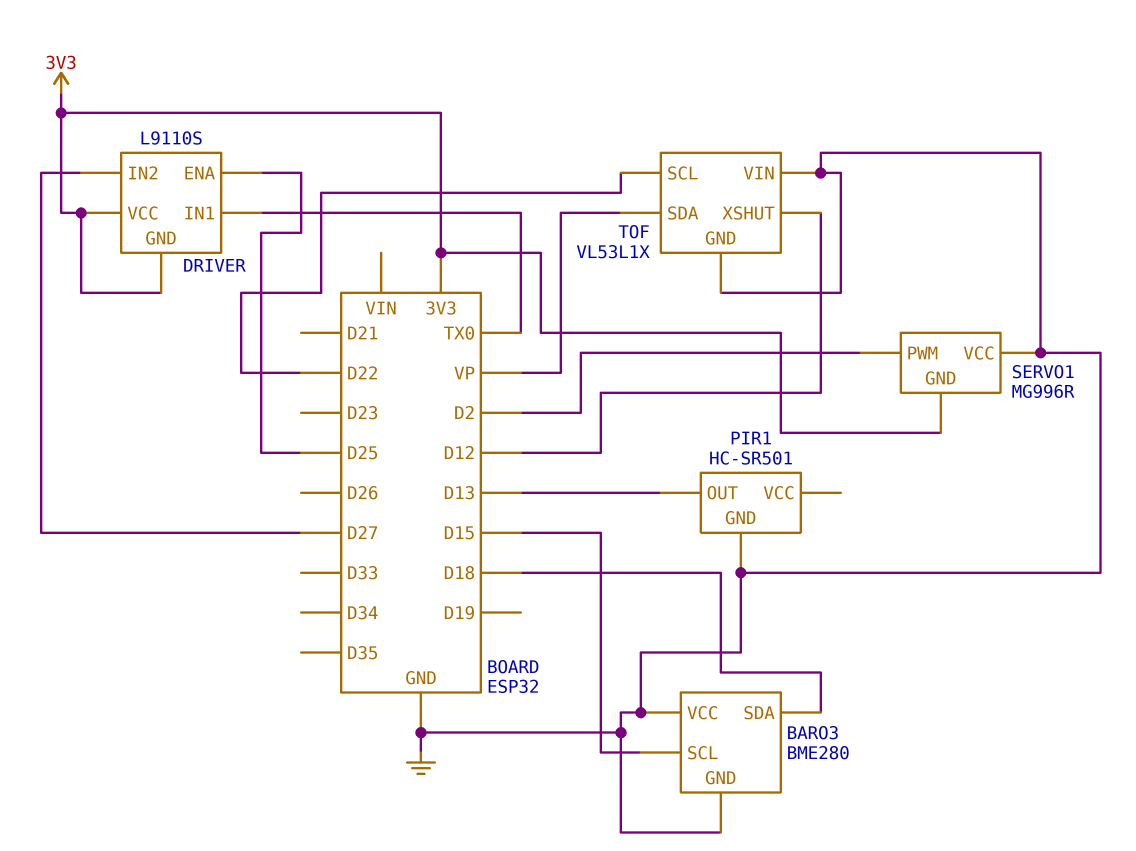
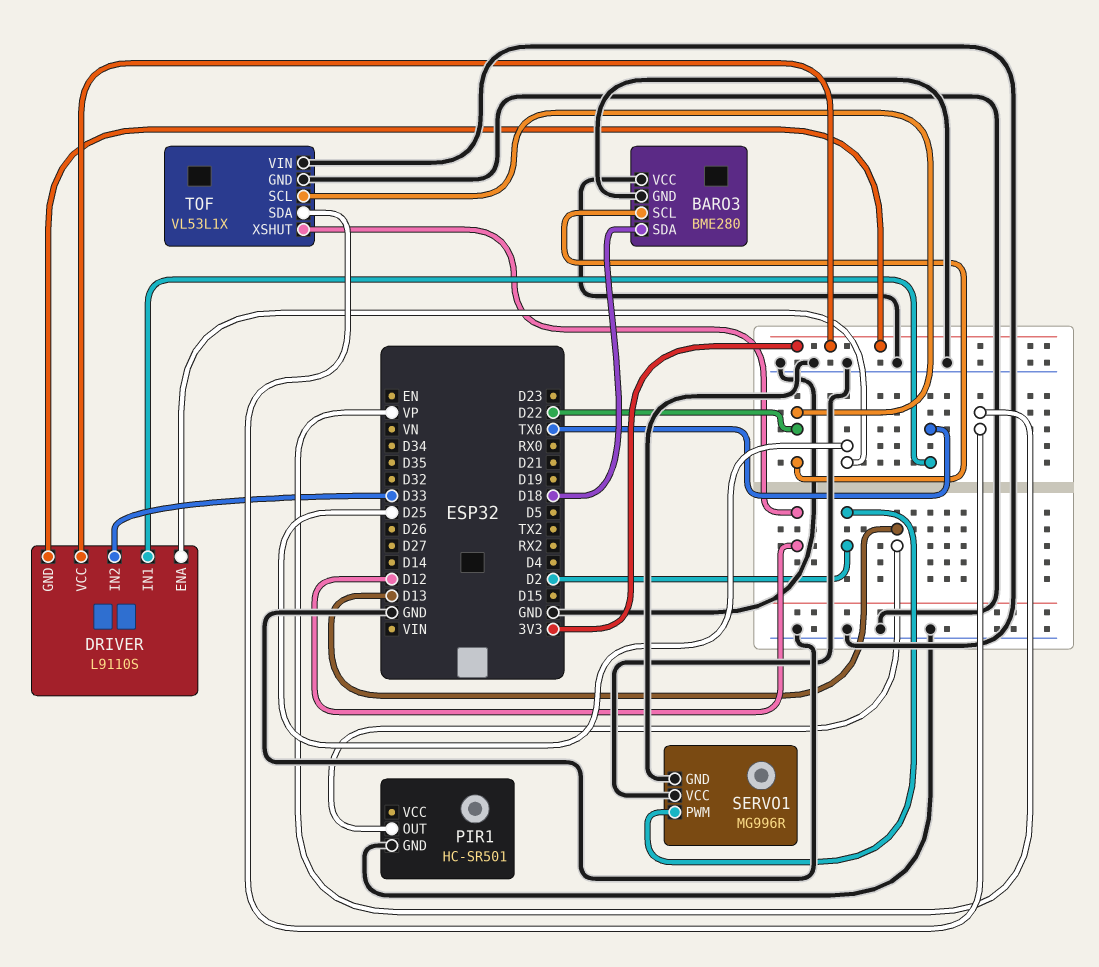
BARO3 pin SCL: D15 -> D22
DRIVER pin IN2: D27 -> D33
SERVO1 pin GND: 3V3 -> GND

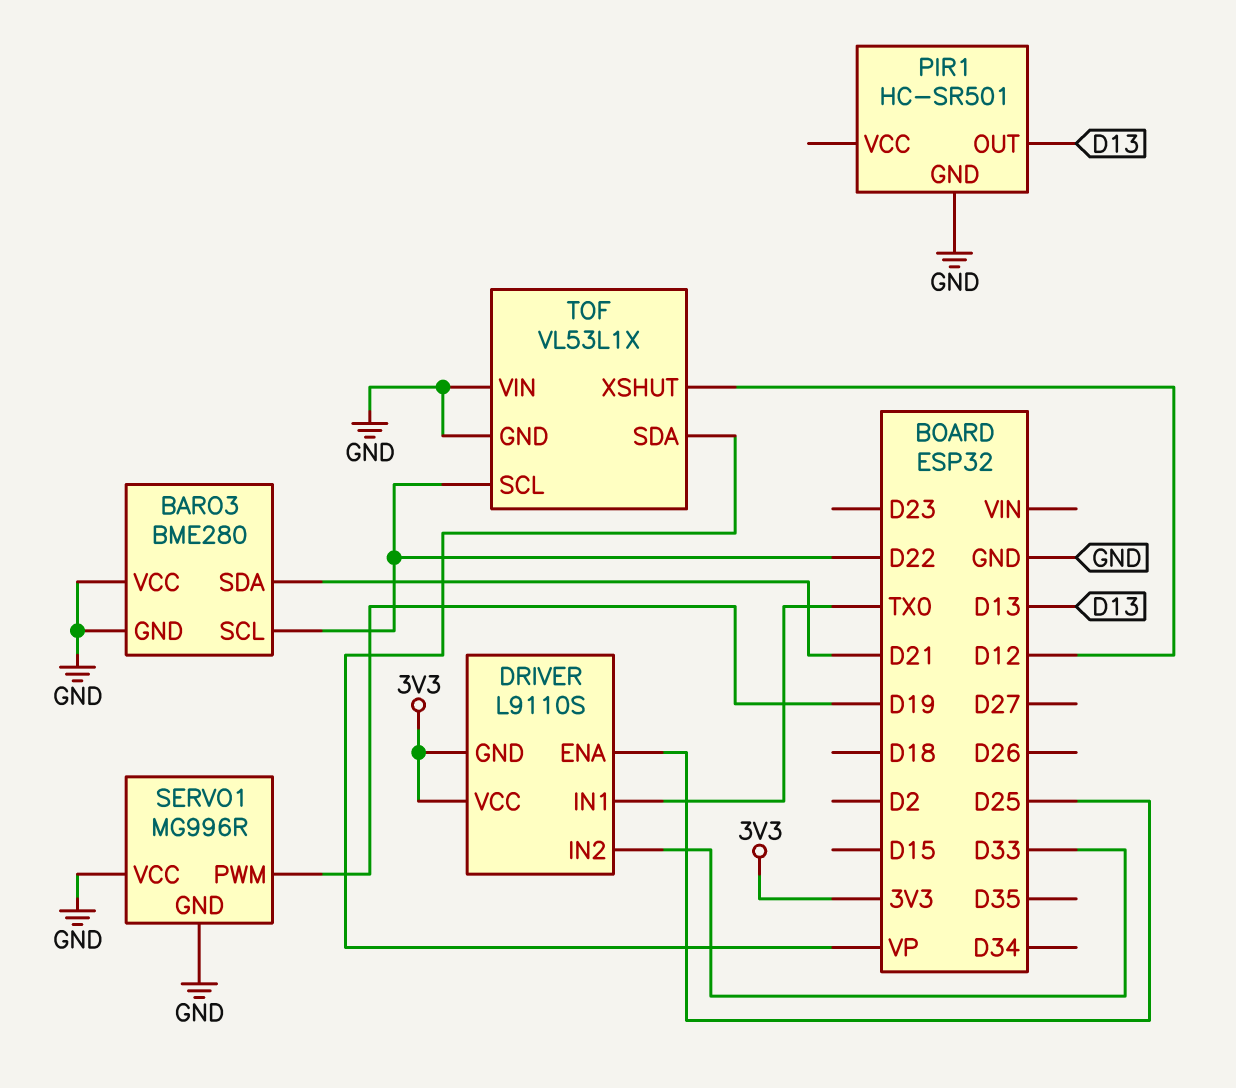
BARO3 pin SDA: D18 -> D21
SERVO1 pin PWM: D2 -> D19

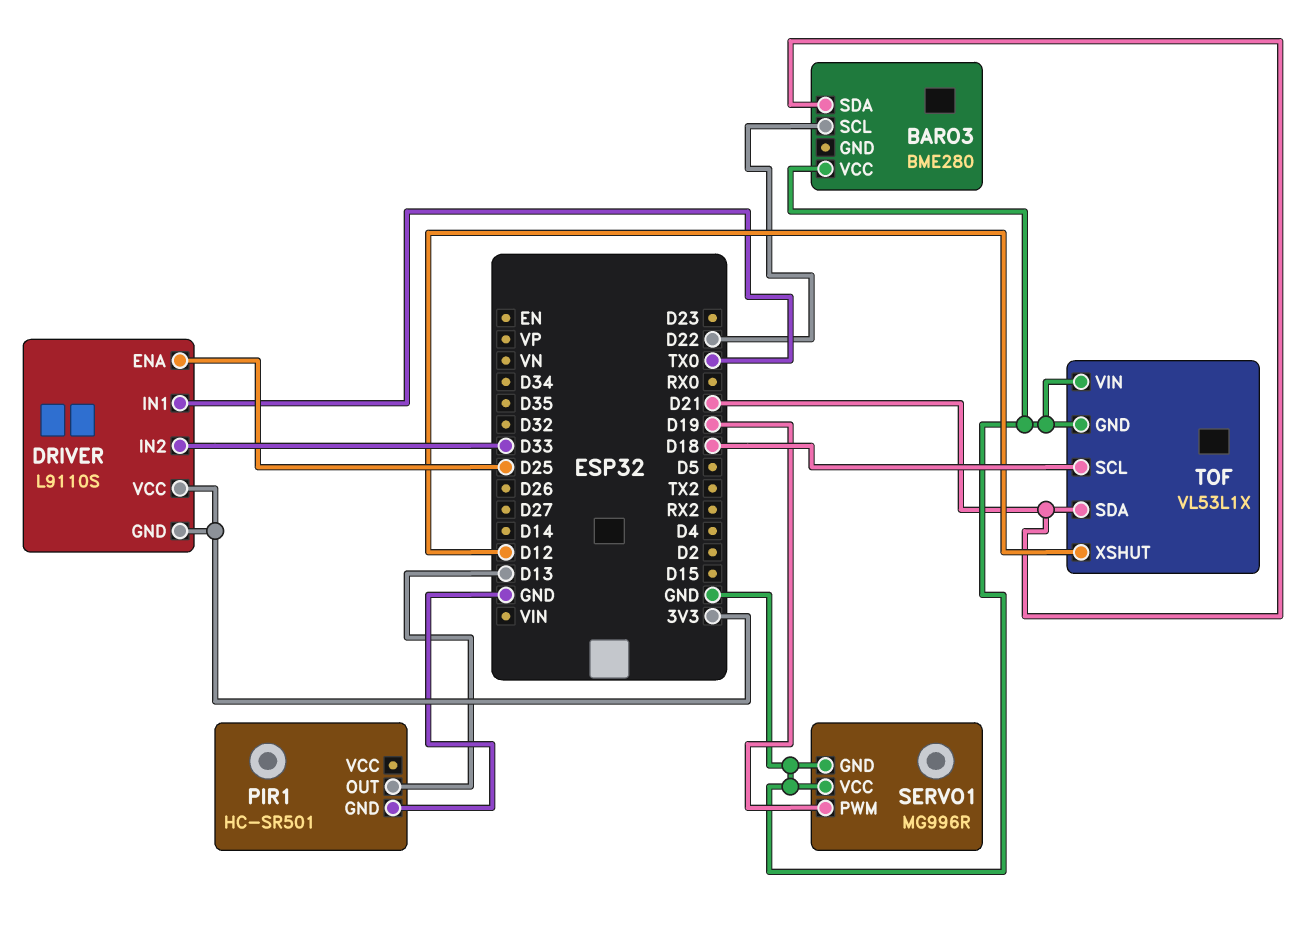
BARO3 pin GND: GND -> none
TOF pin SCL: D22 -> D18
TOF pin SDA: VP -> D21

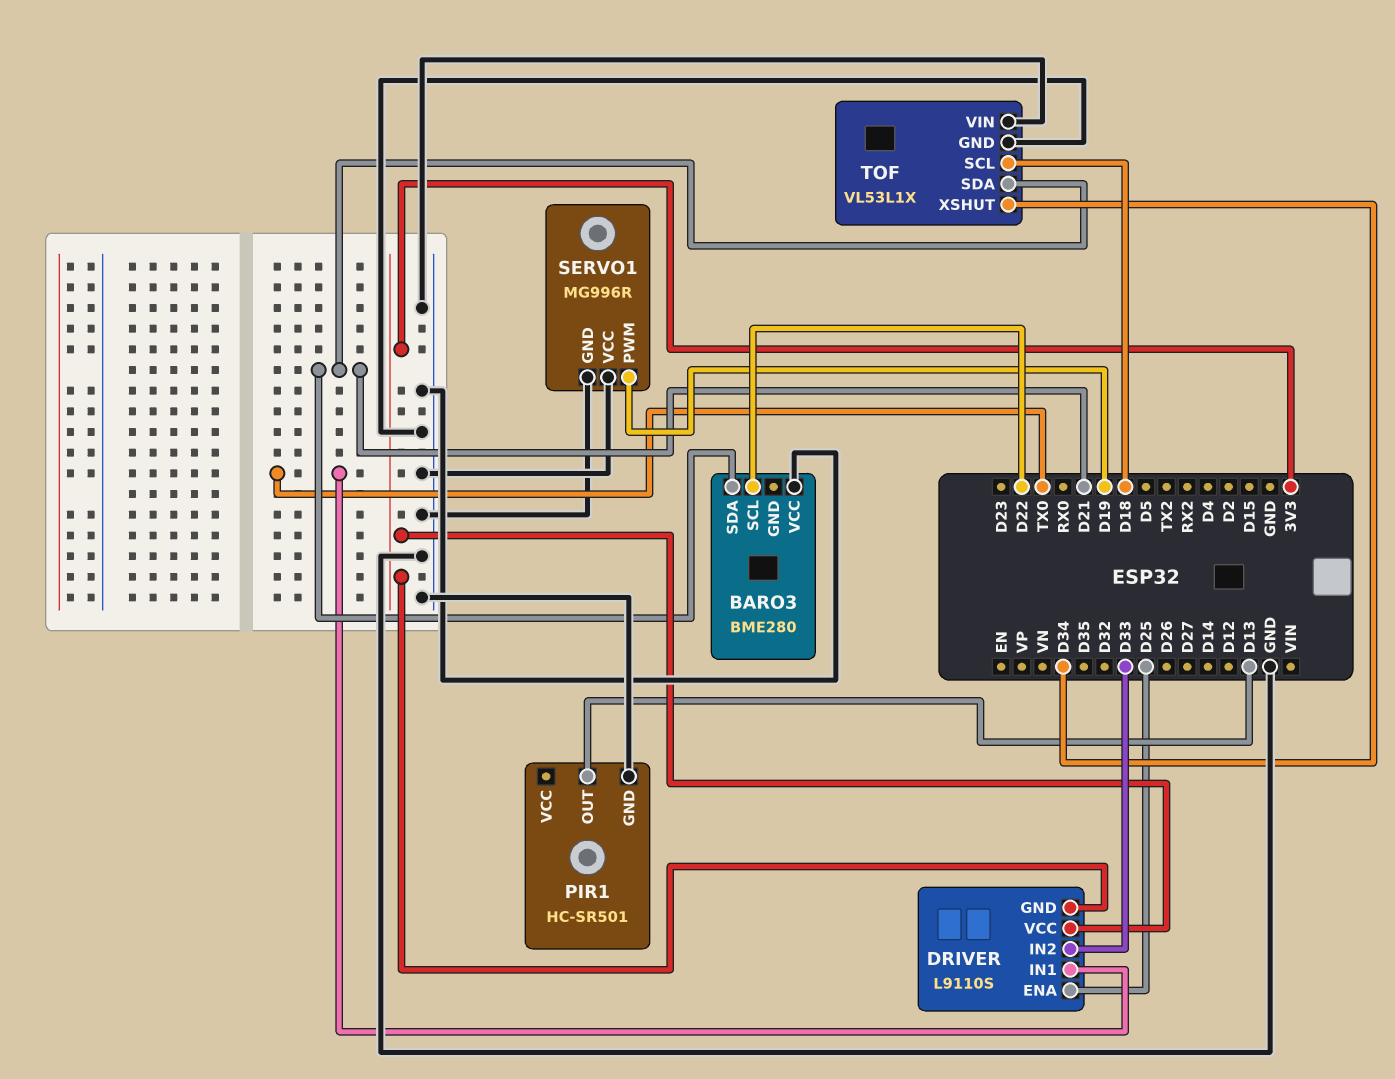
TOF pin XSHUT: D12 -> D34

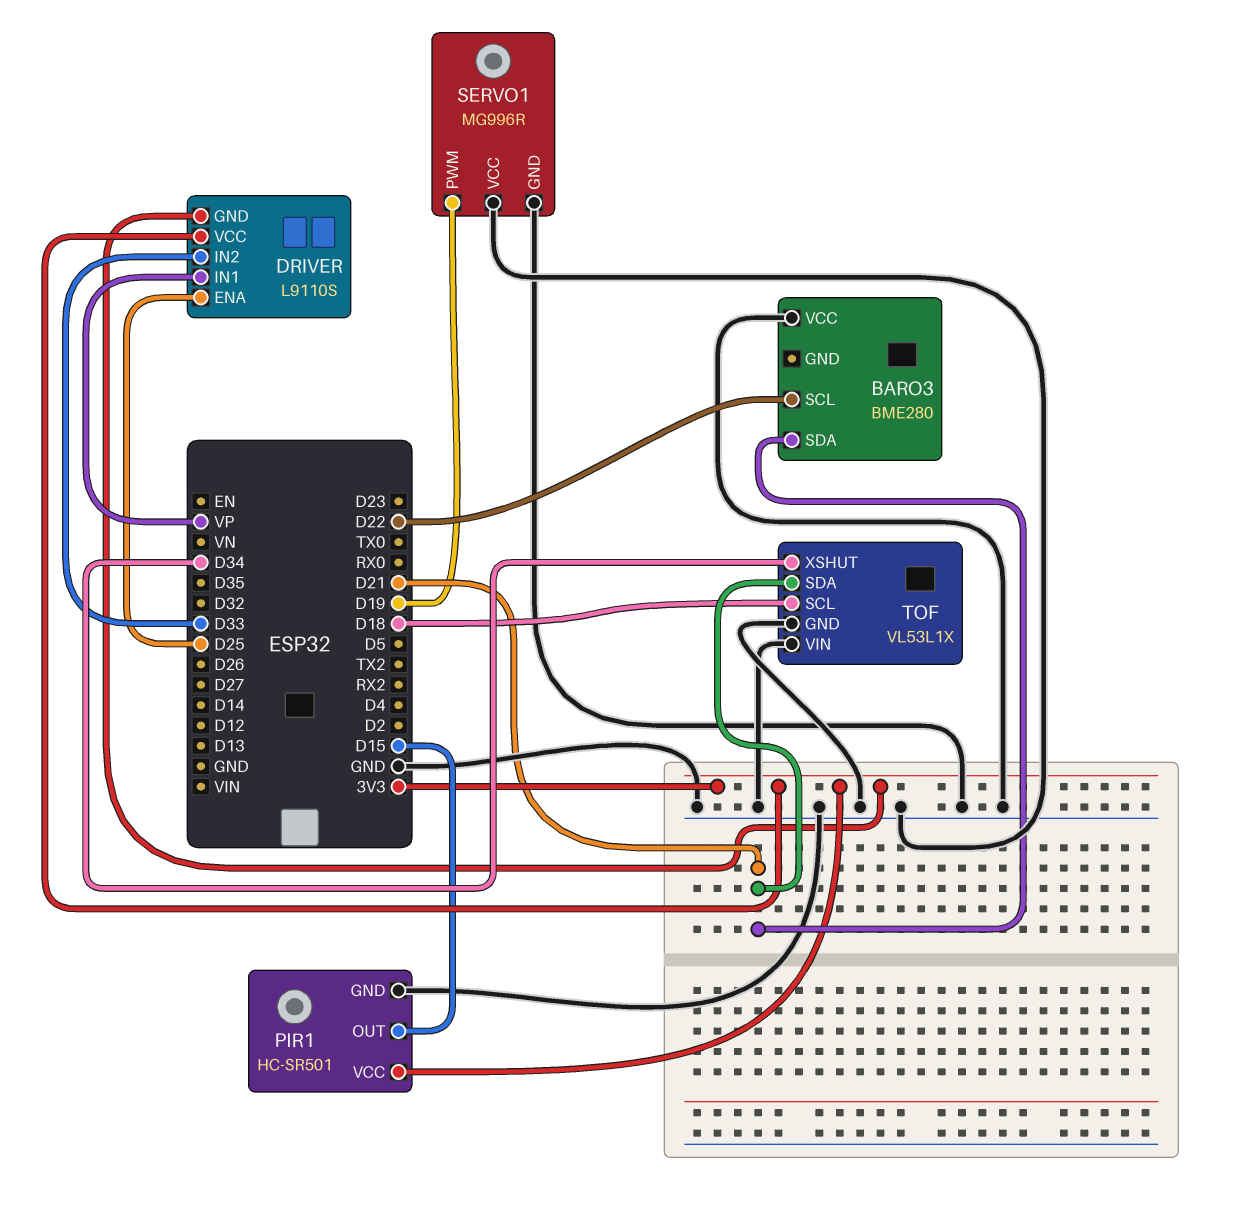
DRIVER pin IN1: TX0 -> VP
PIR1 pin OUT: D13 -> D15
PIR1 pin VCC: none -> 3V3

